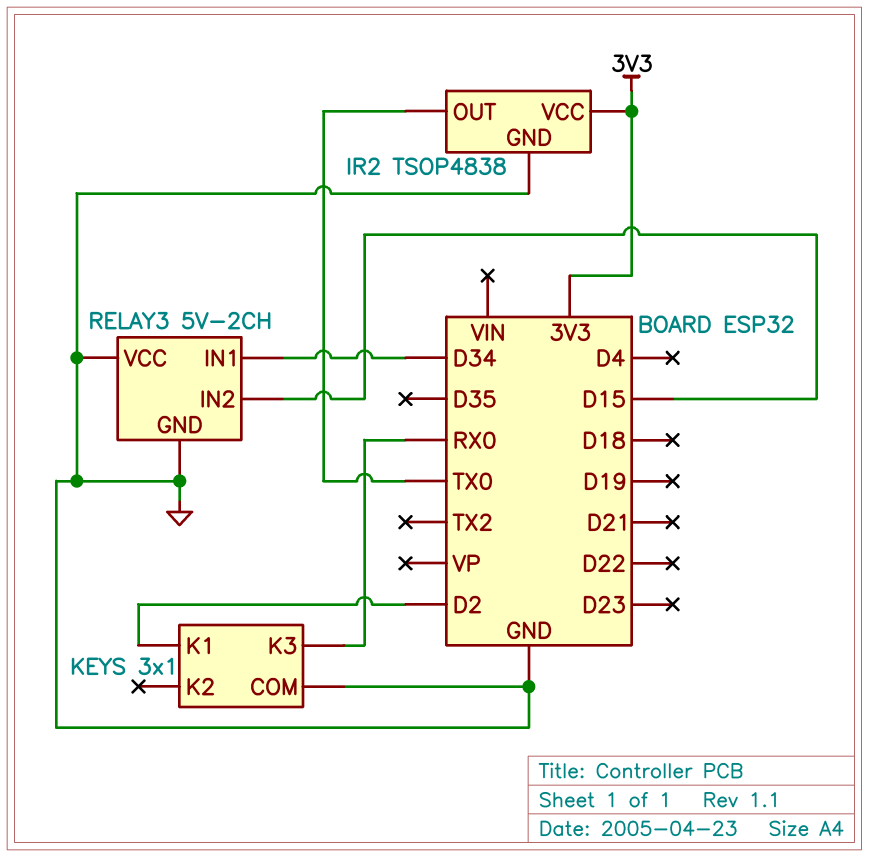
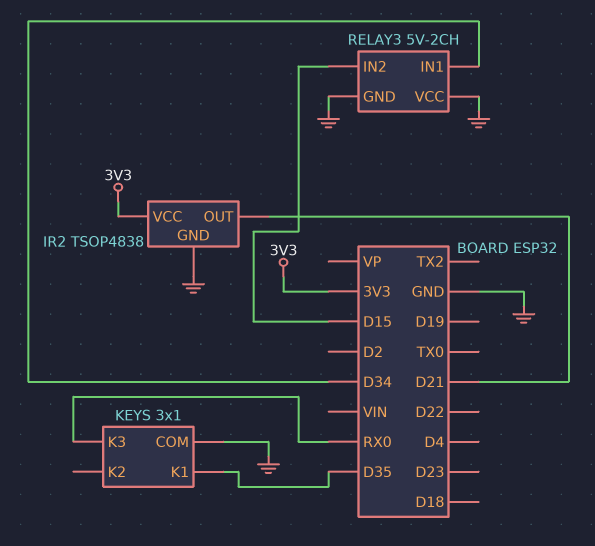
IR2 pin OUT: TX0 -> D21
KEYS pin K1: D2 -> D35

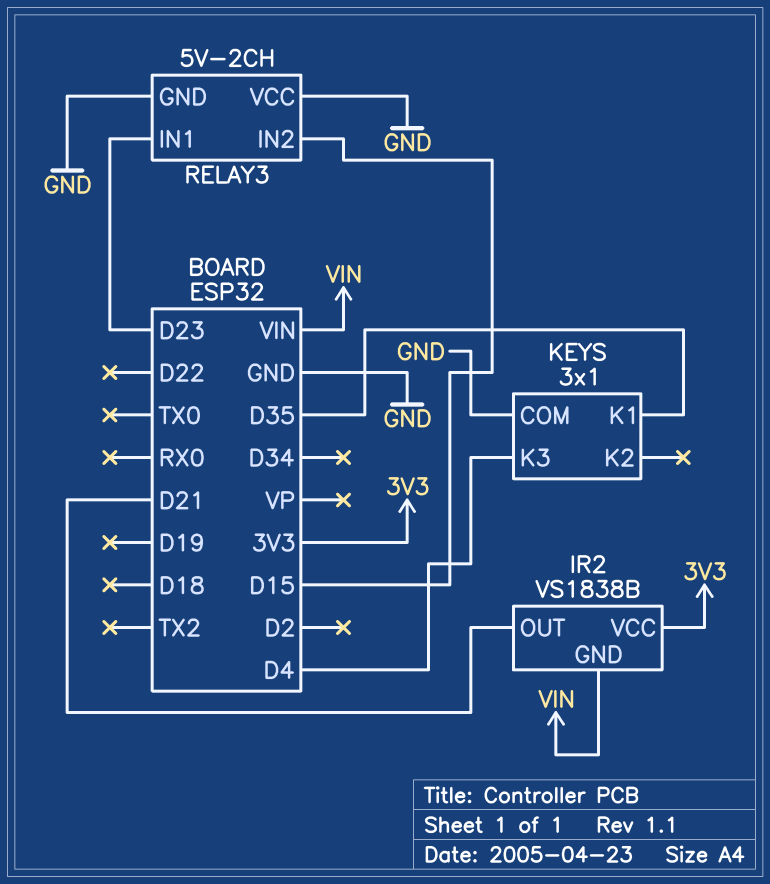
IR2: TSOP4838 -> VS1838B
IR2 pin GND: GND -> VIN
KEYS pin K3: RX0 -> D4
RELAY3 pin IN1: D34 -> D23

